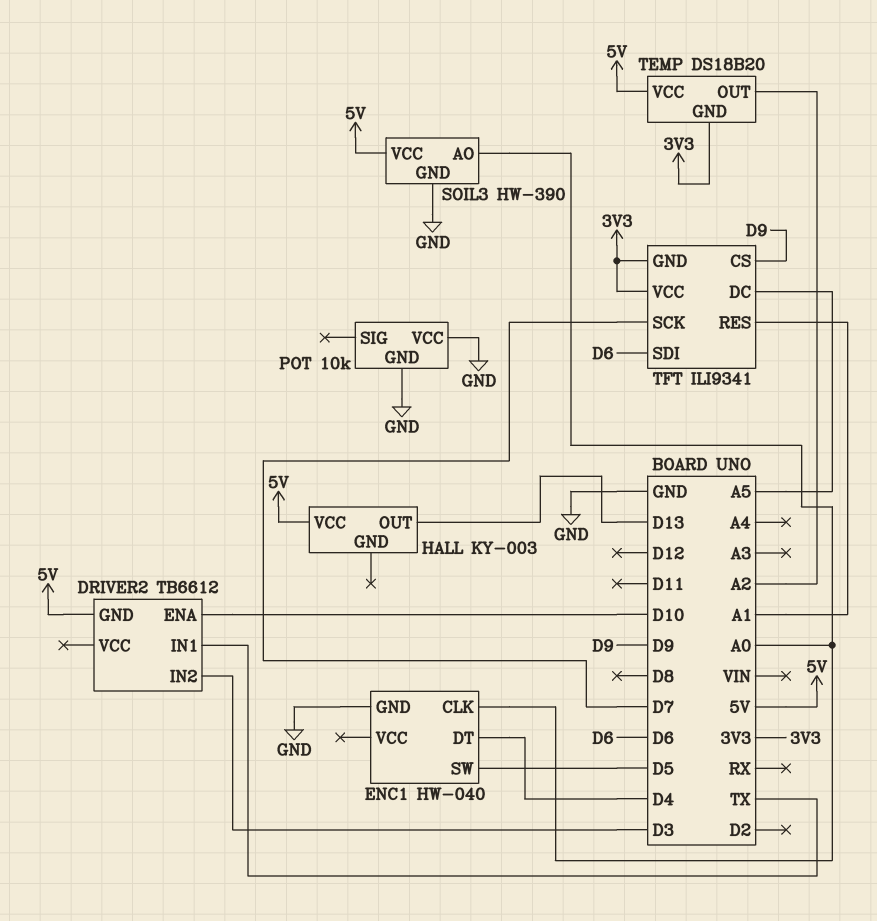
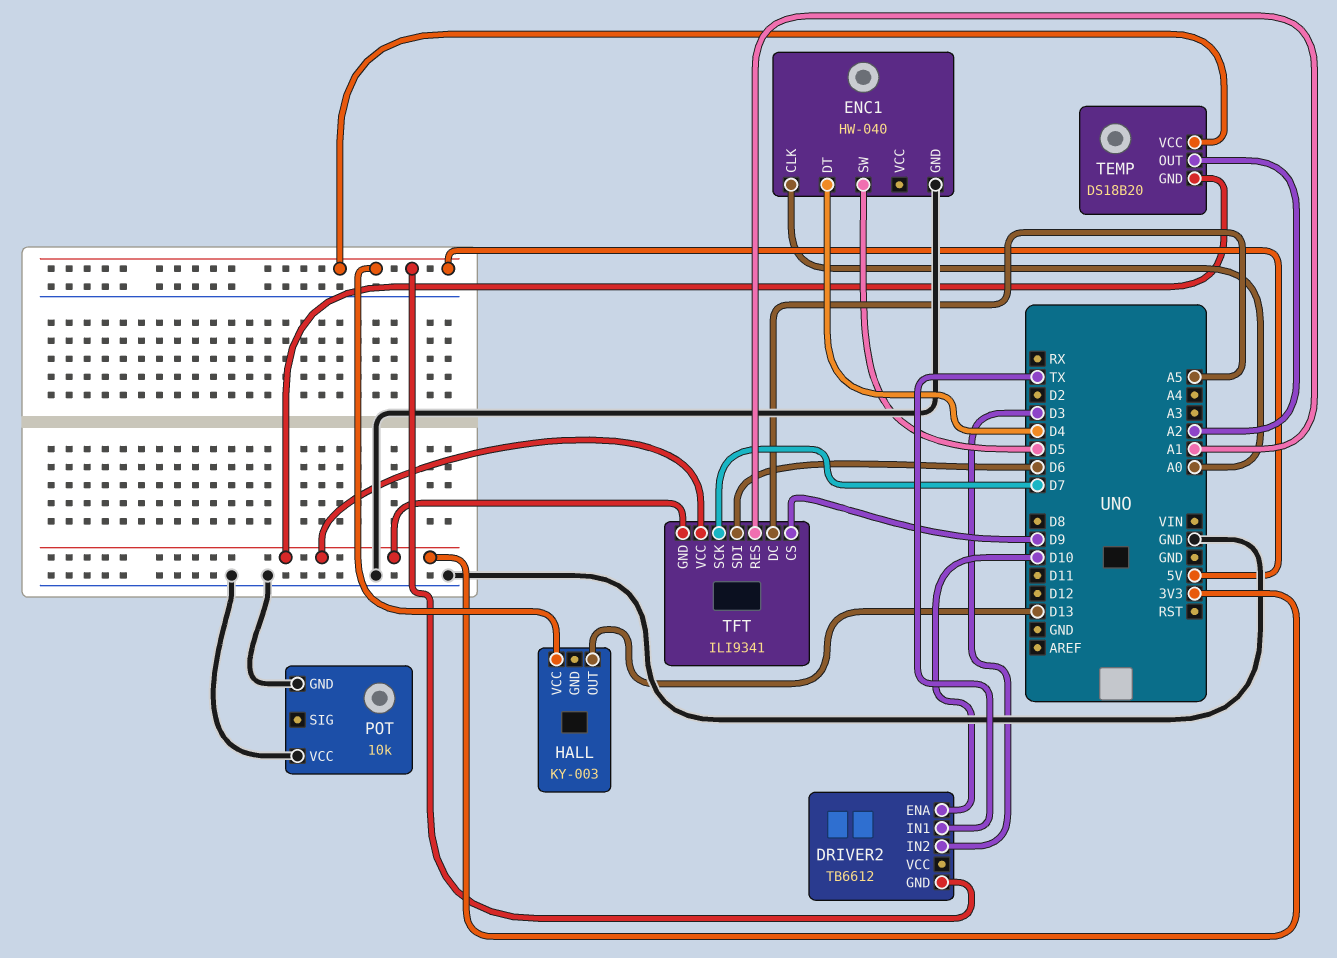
SOIL3: HW-390 -> none
SOIL3 pin AO: A0 -> none
SOIL3 pin GND: GND -> none
SOIL3 pin VCC: 5V -> none

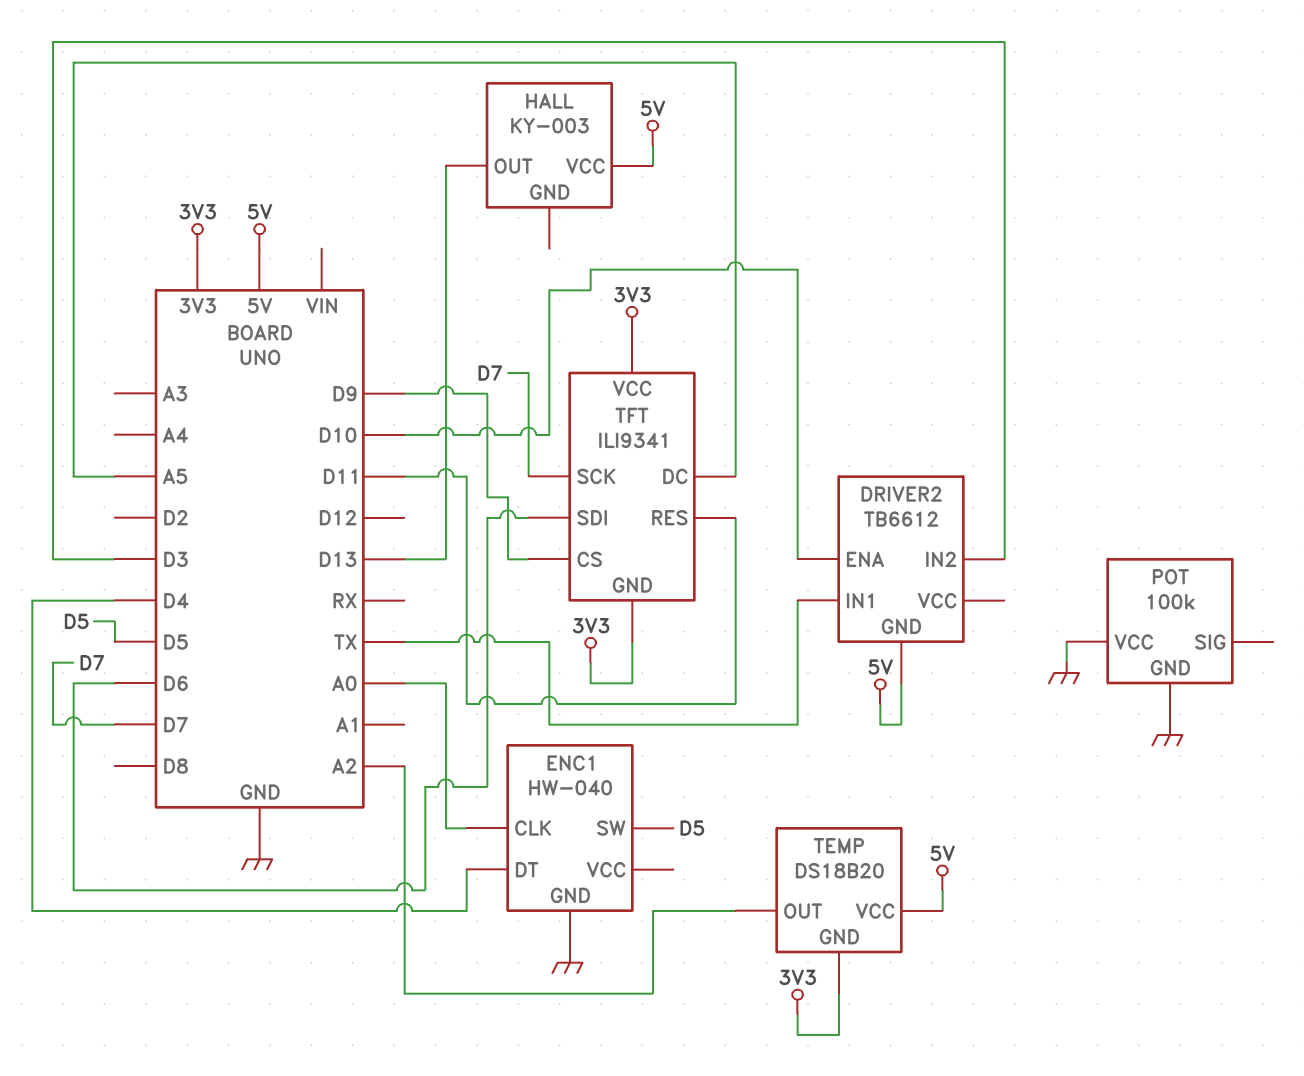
POT: 10k -> 100k
TFT pin RES: A1 -> D11

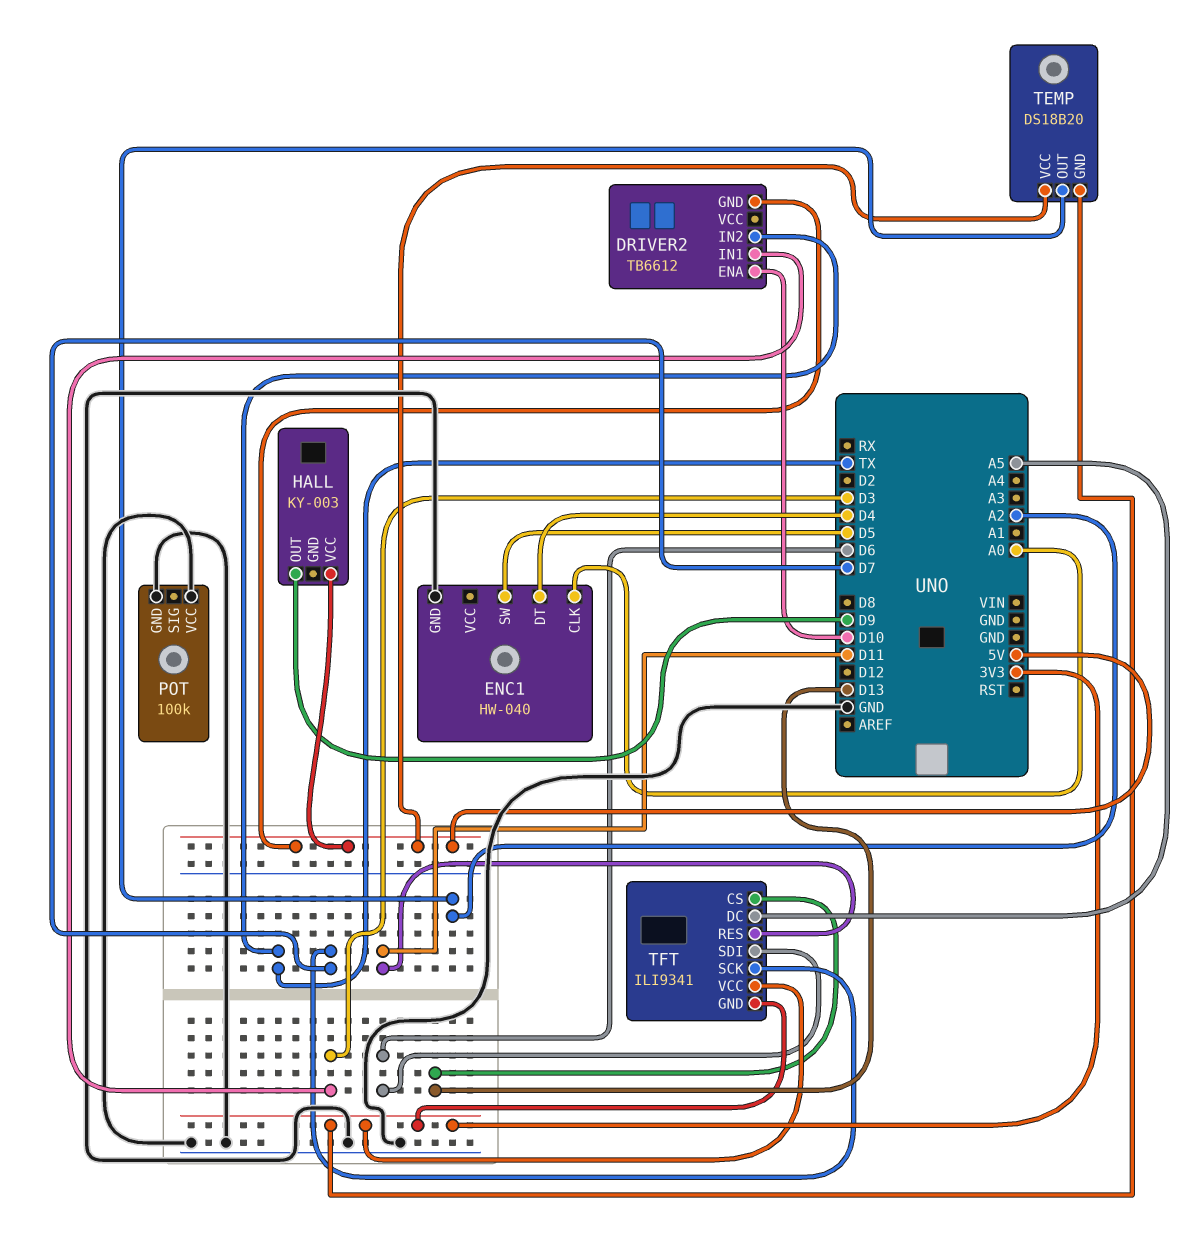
DRIVER2 pin IN1: TX -> D3
DRIVER2 pin IN2: D3 -> TX
HALL pin OUT: D13 -> D9
TFT pin CS: D9 -> D13

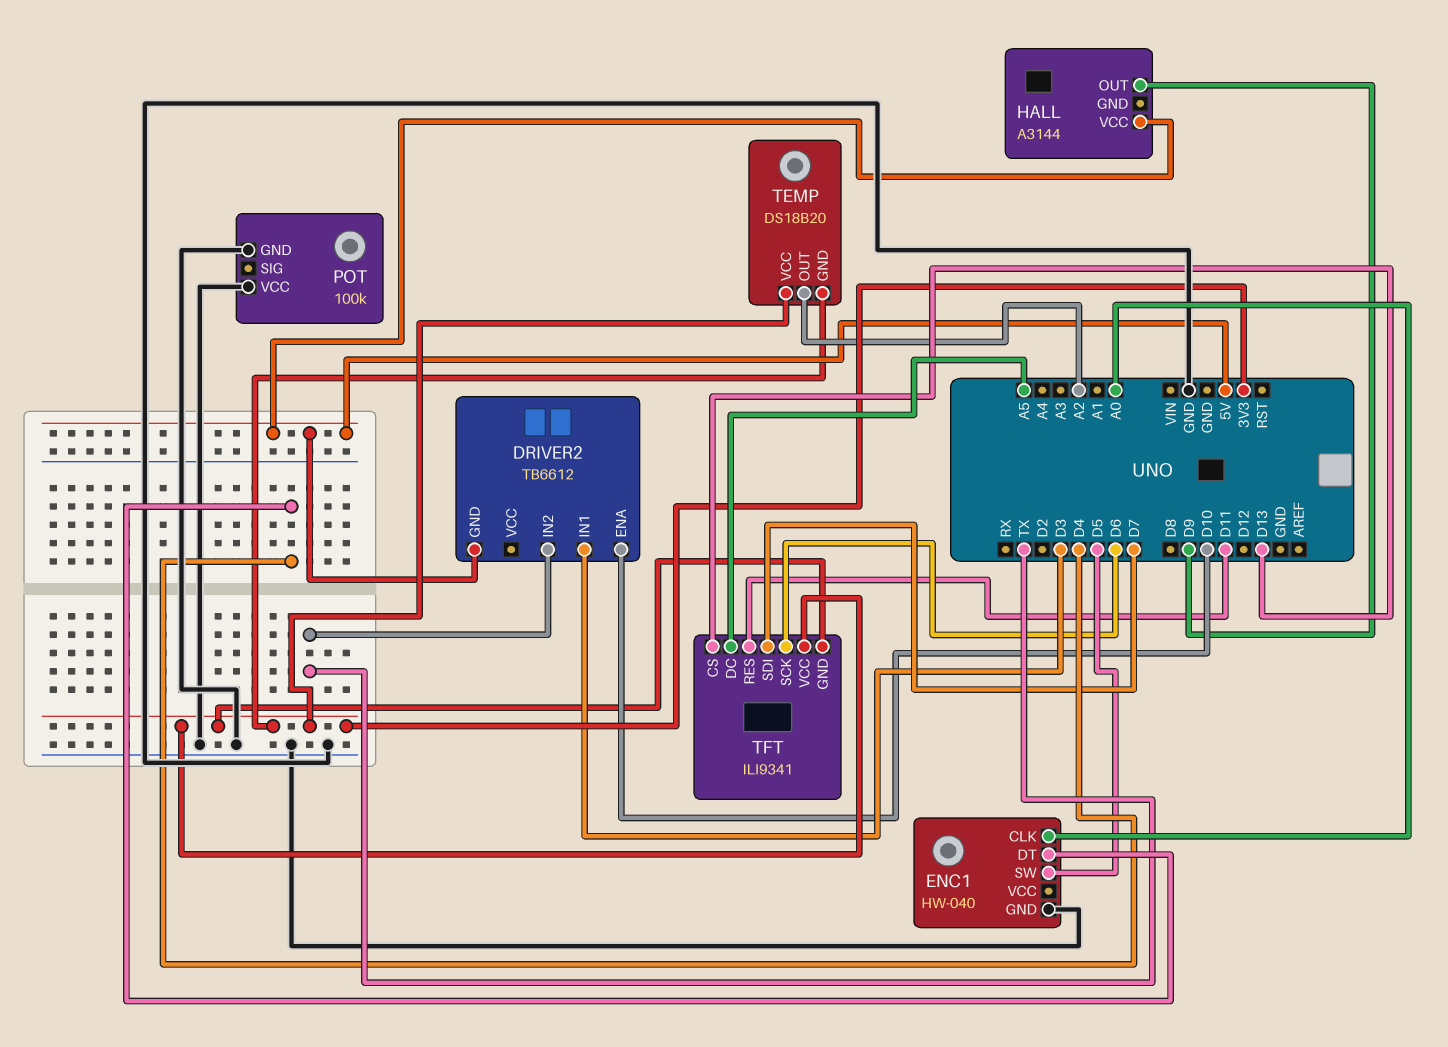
HALL: KY-003 -> A3144
TEMP pin VCC: 5V -> 3V3
TFT pin SCK: D7 -> D6
TFT pin SDI: D6 -> D7

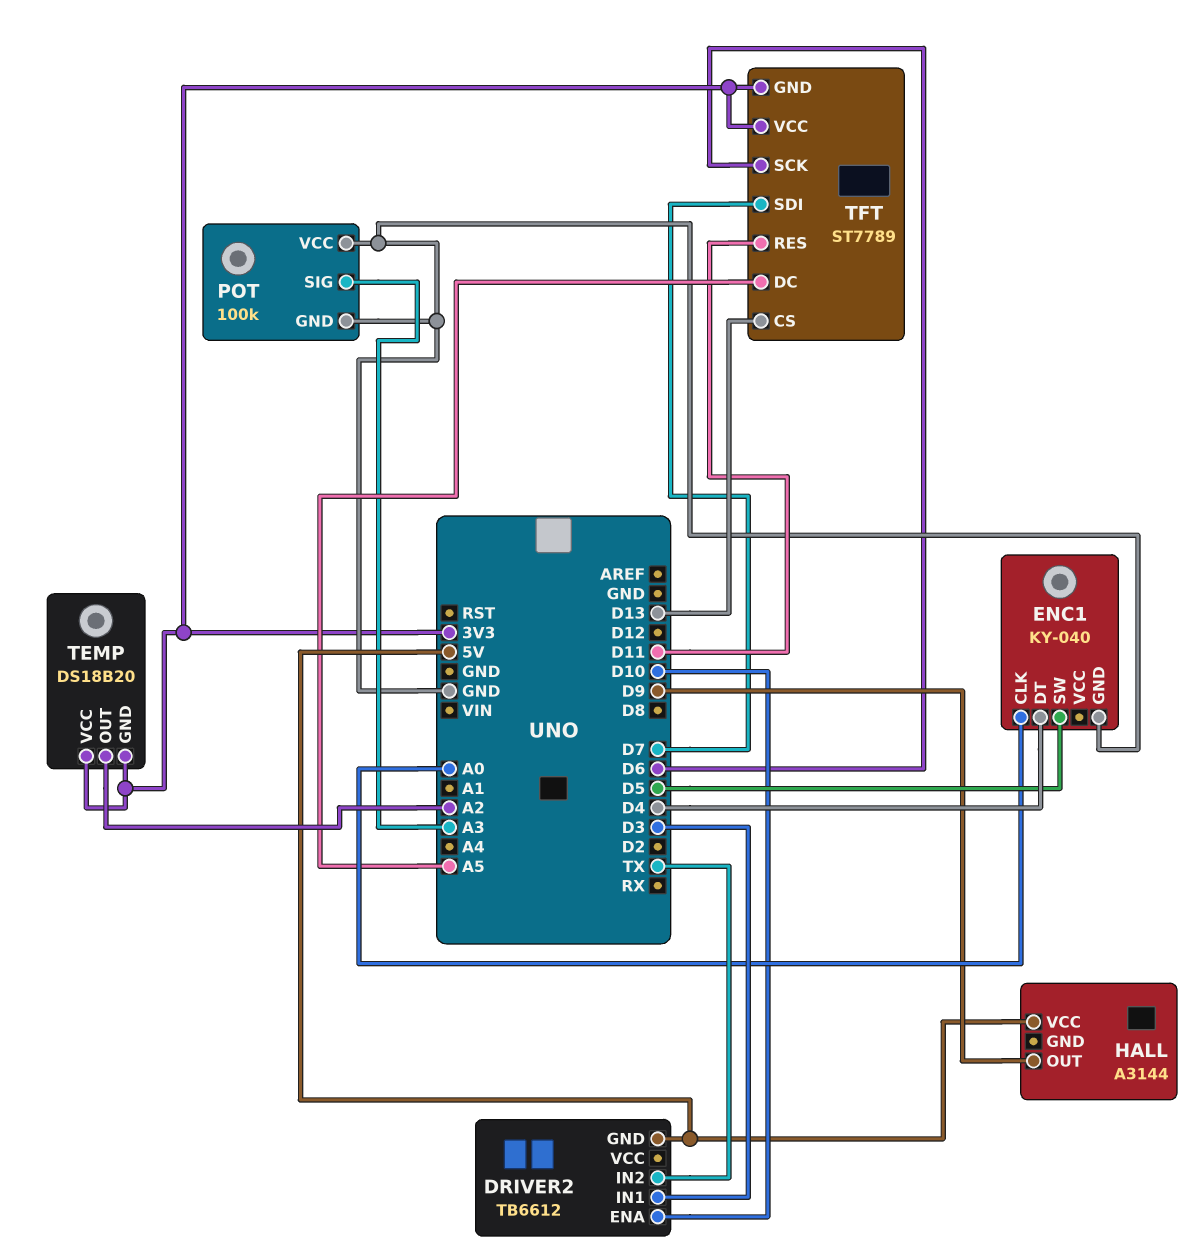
ENC1: HW-040 -> KY-040
POT pin SIG: none -> A3
TFT: ILI9341 -> ST7789

